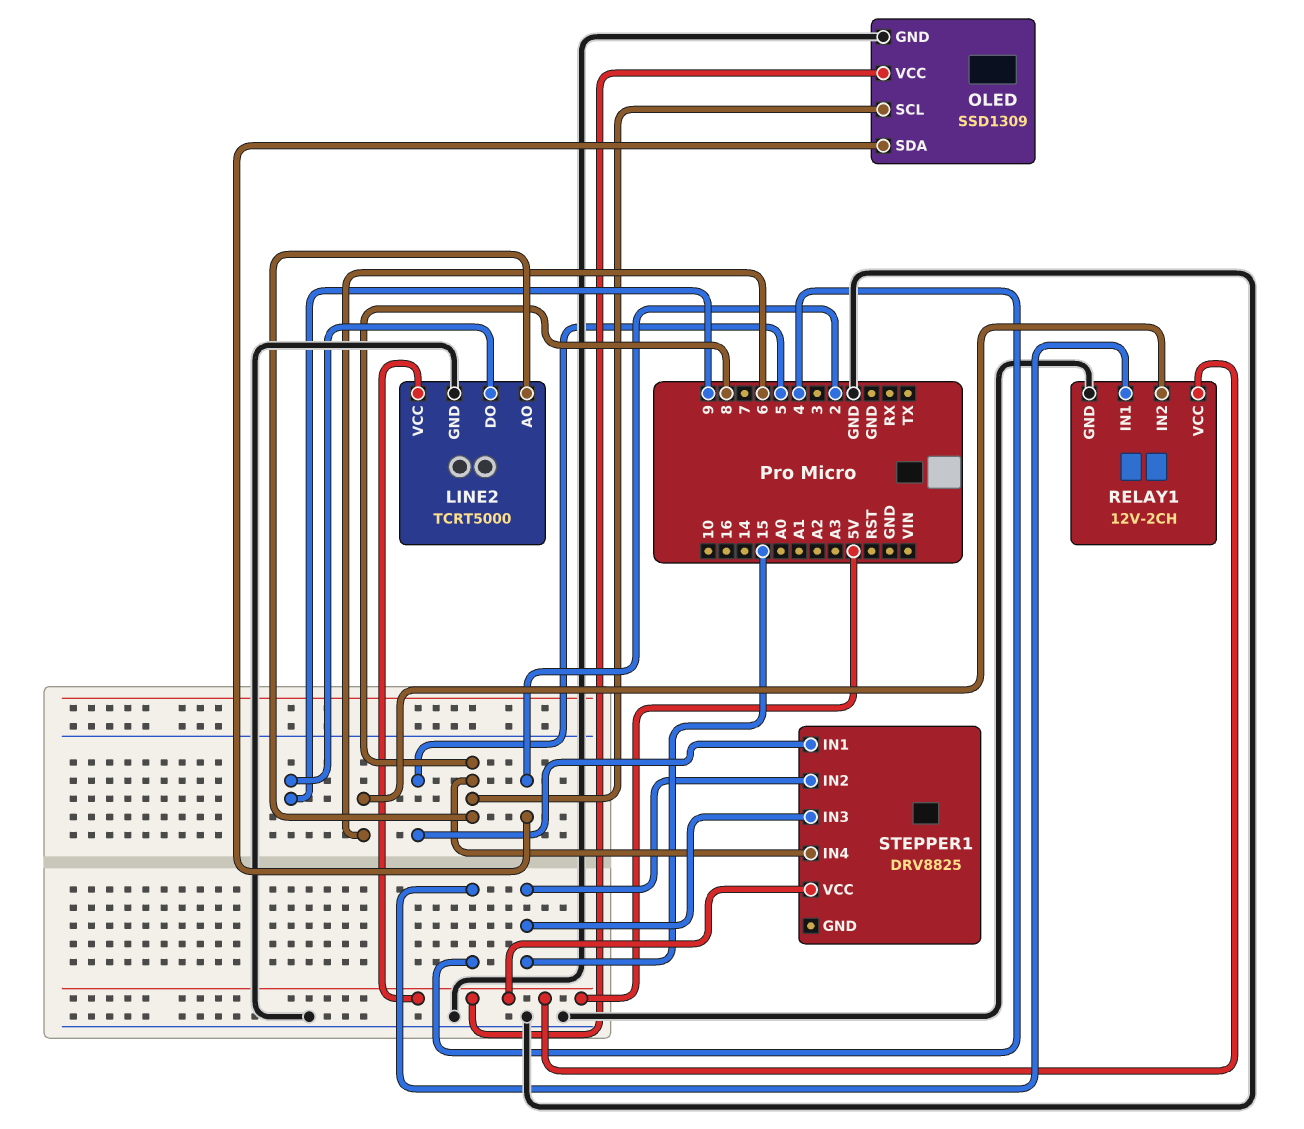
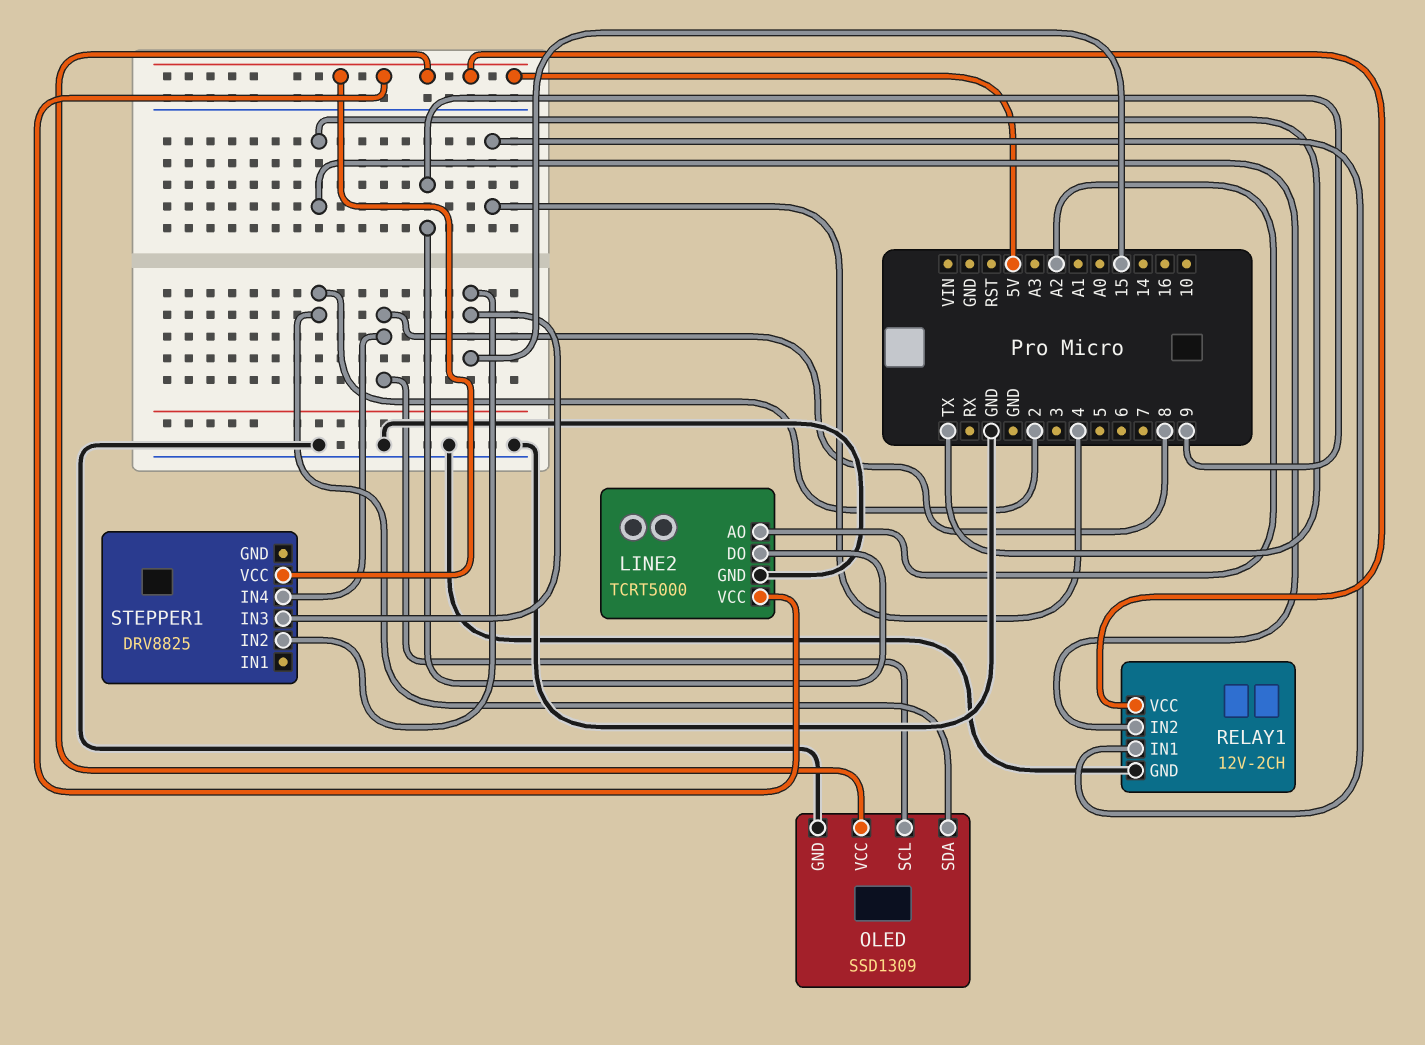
LINE2 pin AO: 8 -> A2
RELAY1 pin IN2: 6 -> TX
STEPPER1 pin IN1: 5 -> none

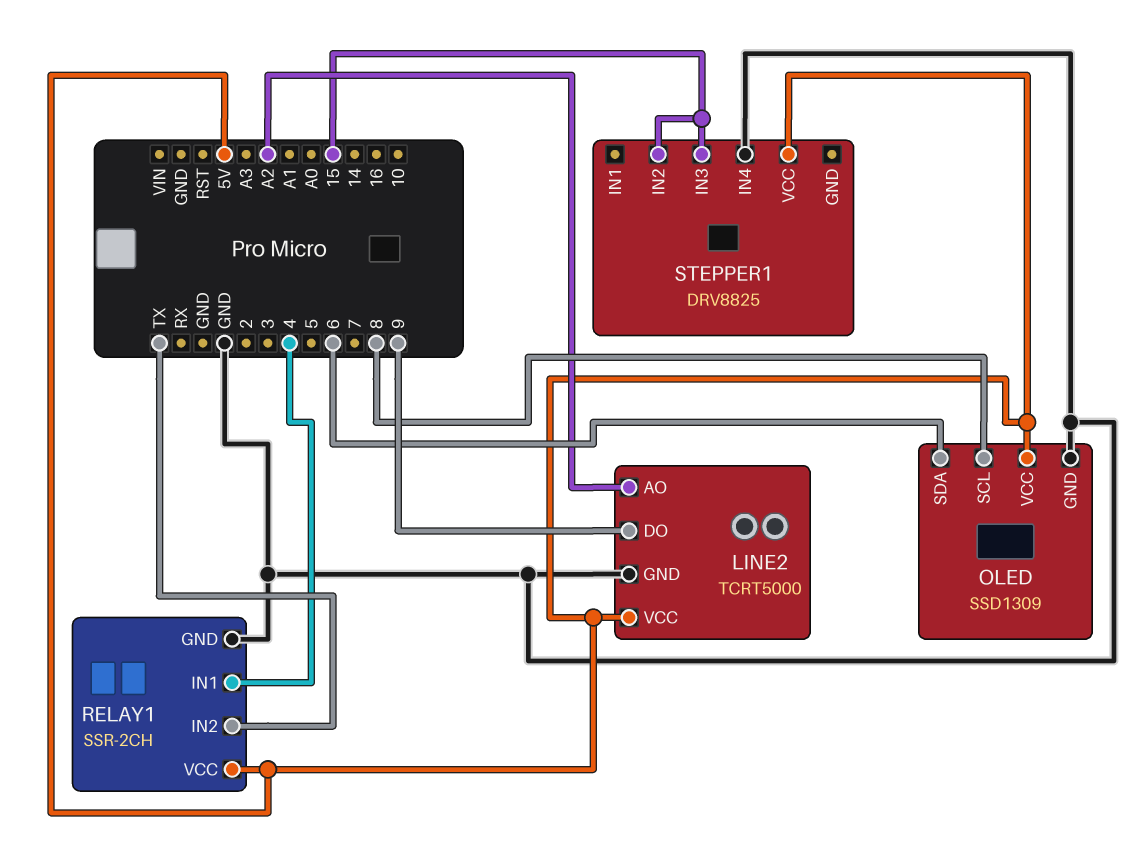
OLED pin SDA: 2 -> 6
RELAY1: 12V-2CH -> SSR-2CH
STEPPER1 pin IN4: 8 -> GND

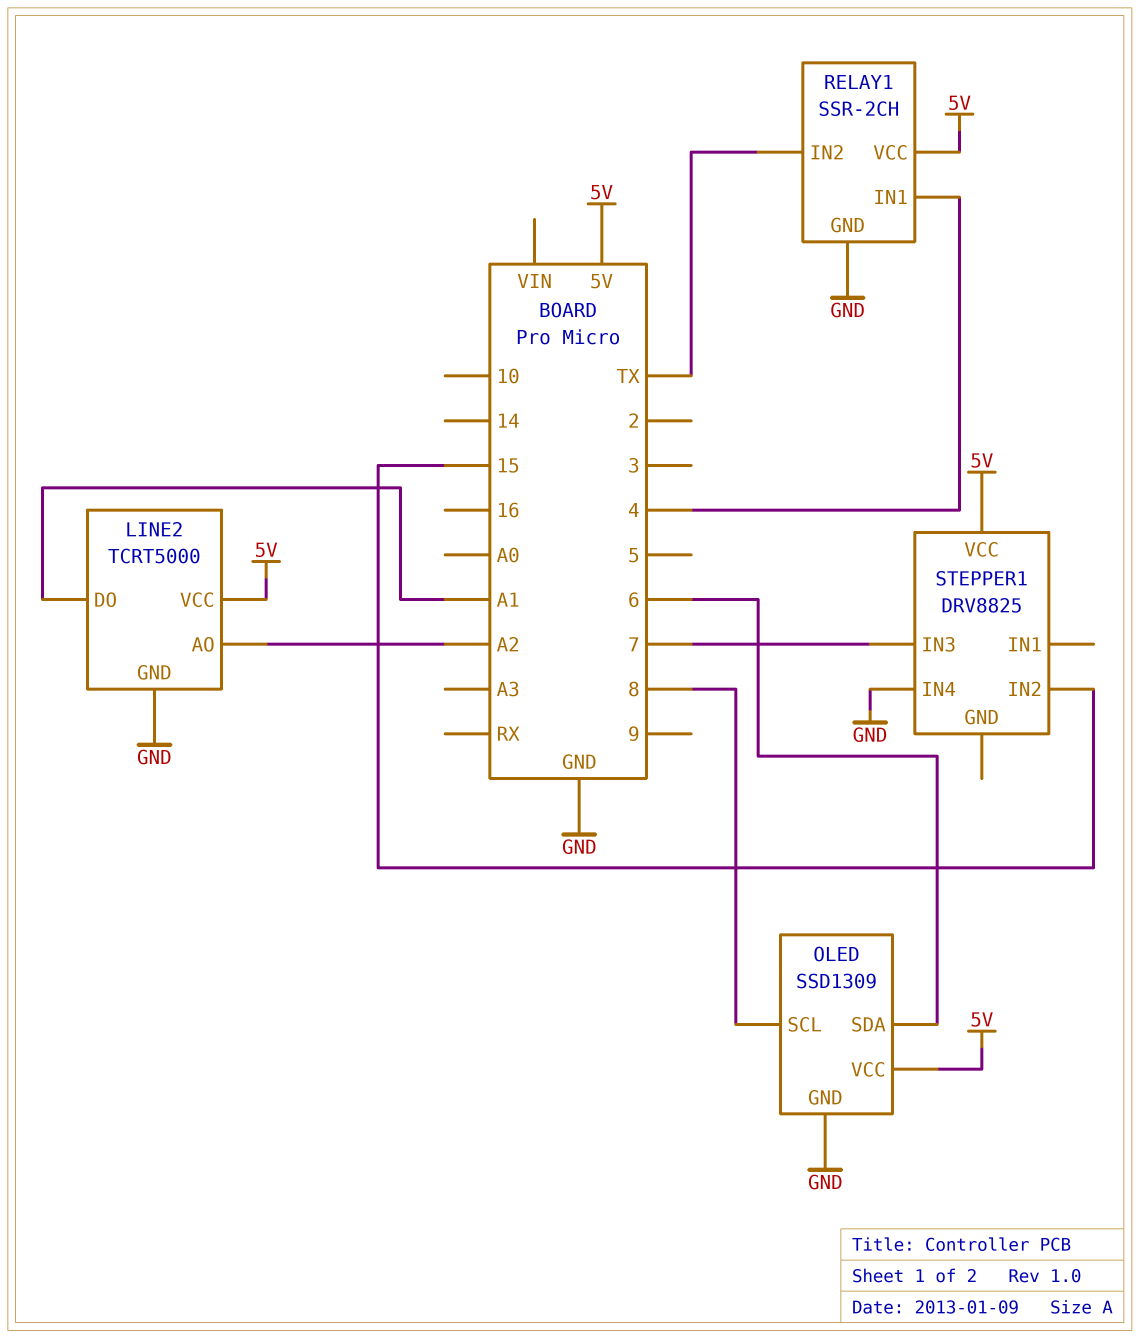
LINE2 pin DO: 9 -> A1
STEPPER1 pin IN3: 15 -> 7

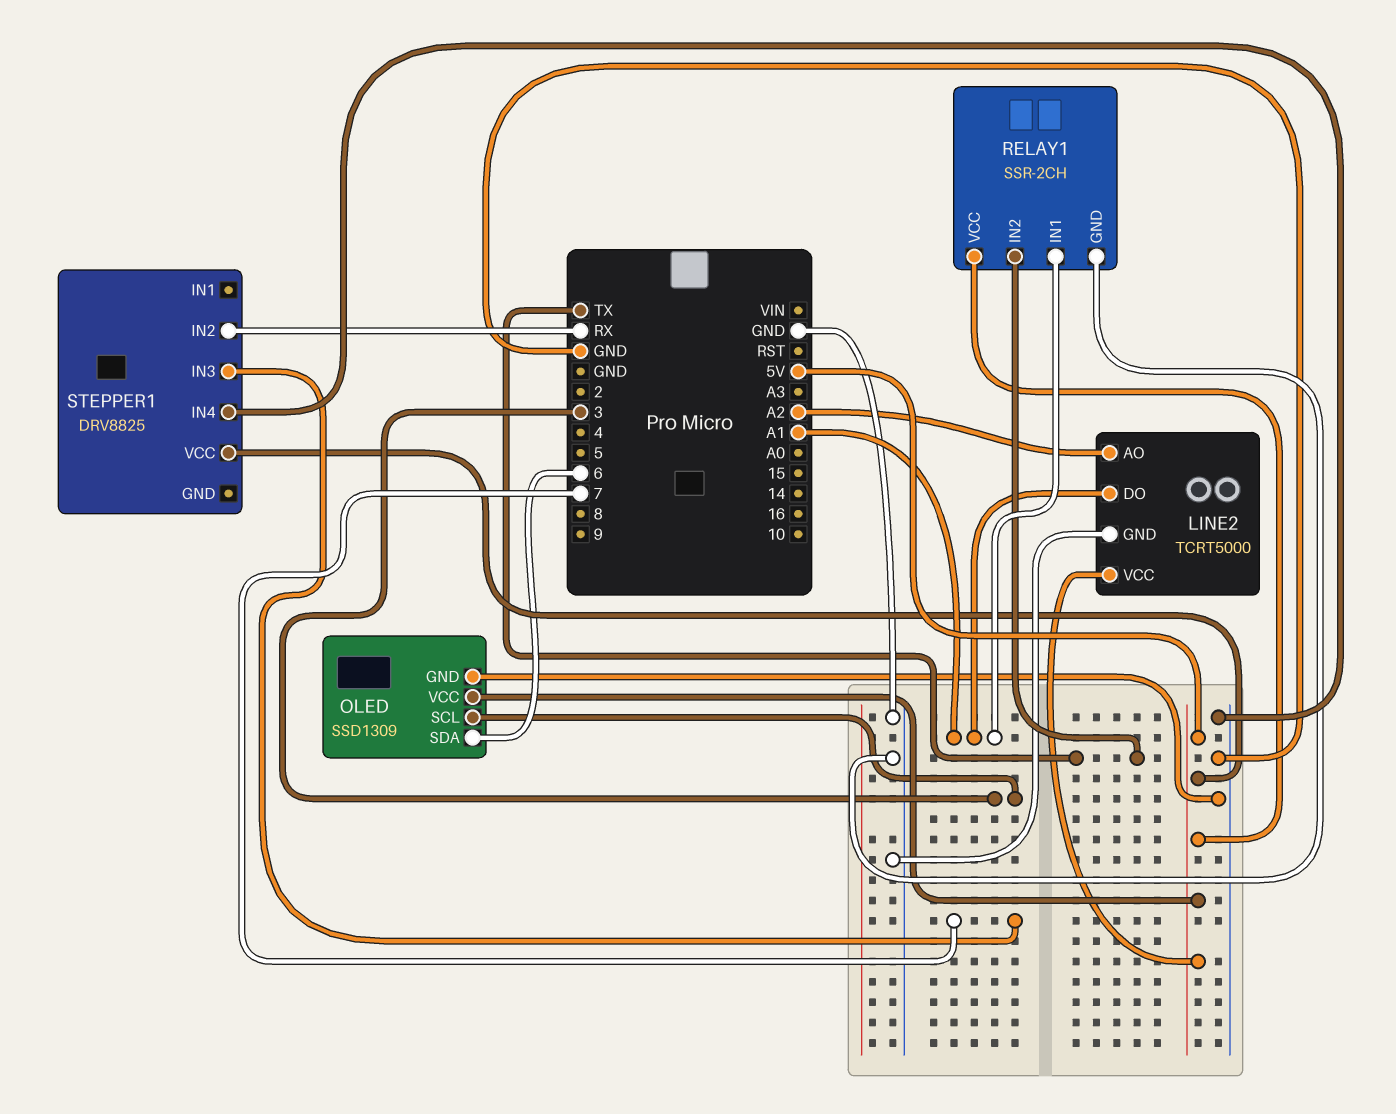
OLED pin SCL: 8 -> 3
RELAY1 pin IN1: 4 -> A1
STEPPER1 pin IN2: 15 -> RX

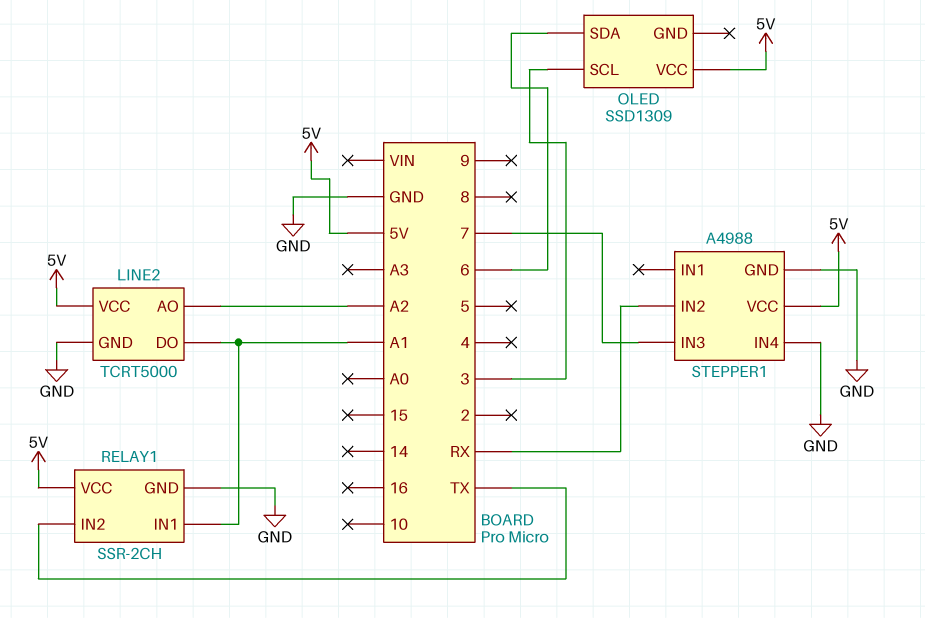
OLED pin GND: GND -> none
STEPPER1: DRV8825 -> A4988
STEPPER1 pin GND: none -> GND

